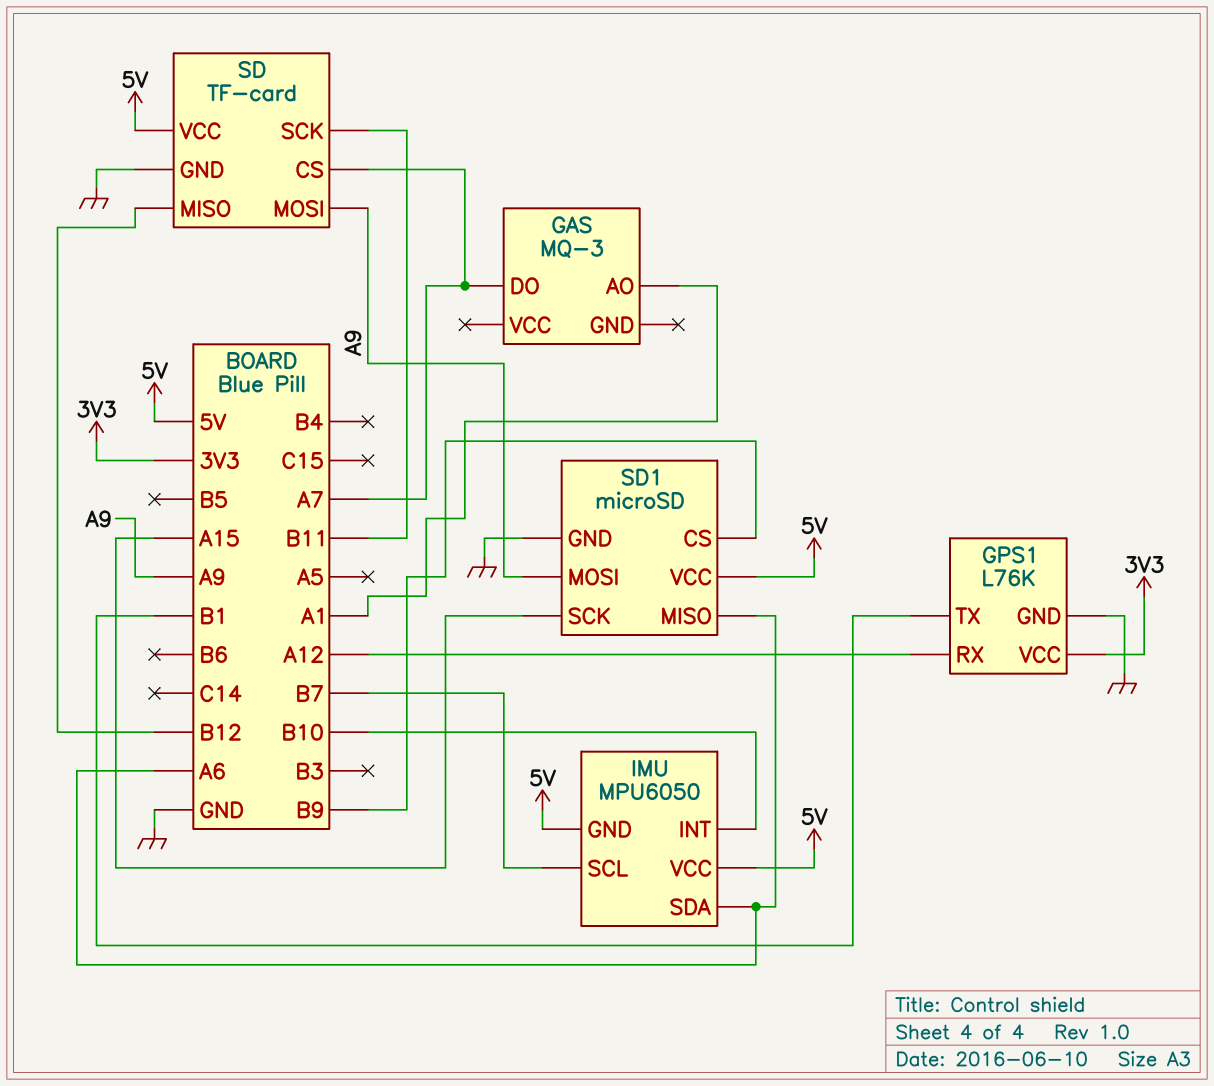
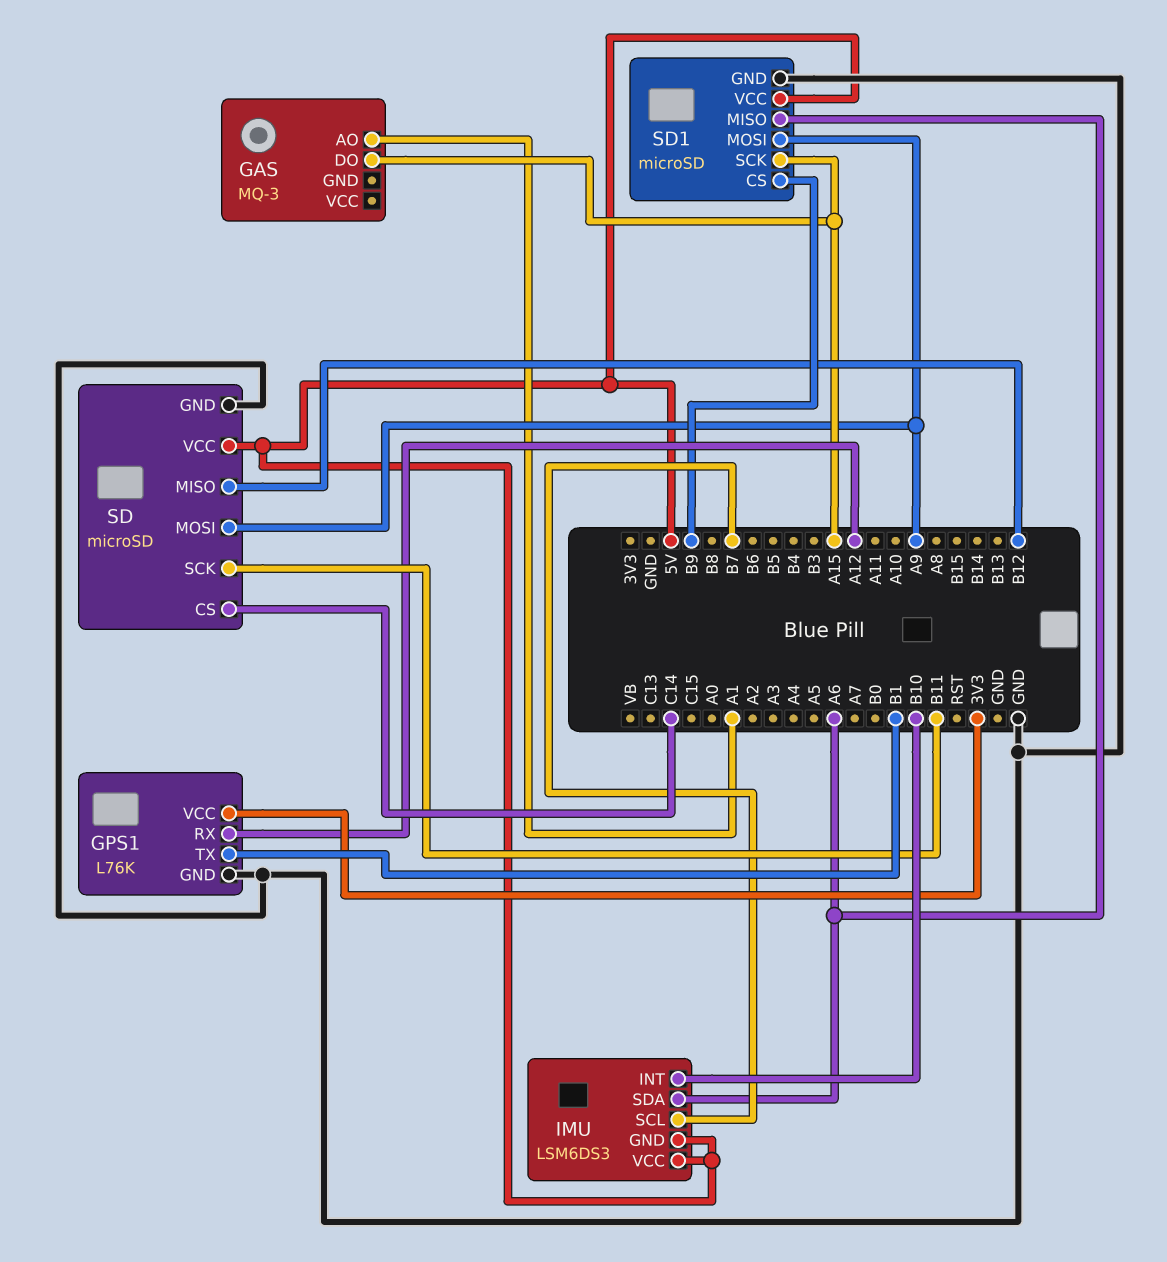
GAS pin DO: A7 -> A15
IMU: MPU6050 -> LSM6DS3
SD: TF-card -> microSD
SD pin CS: A7 -> C14

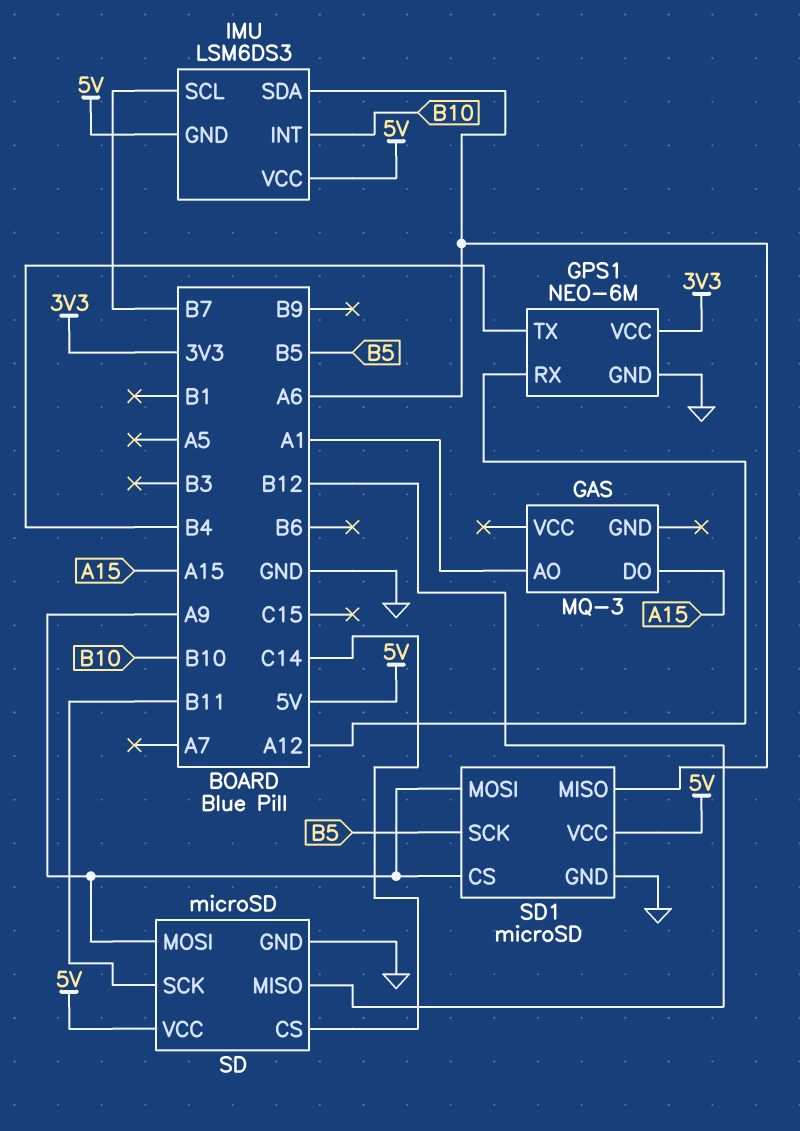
GPS1: L76K -> NEO-6M
GPS1 pin TX: B1 -> B4
SD1 pin CS: B9 -> A9
SD1 pin SCK: A15 -> B5

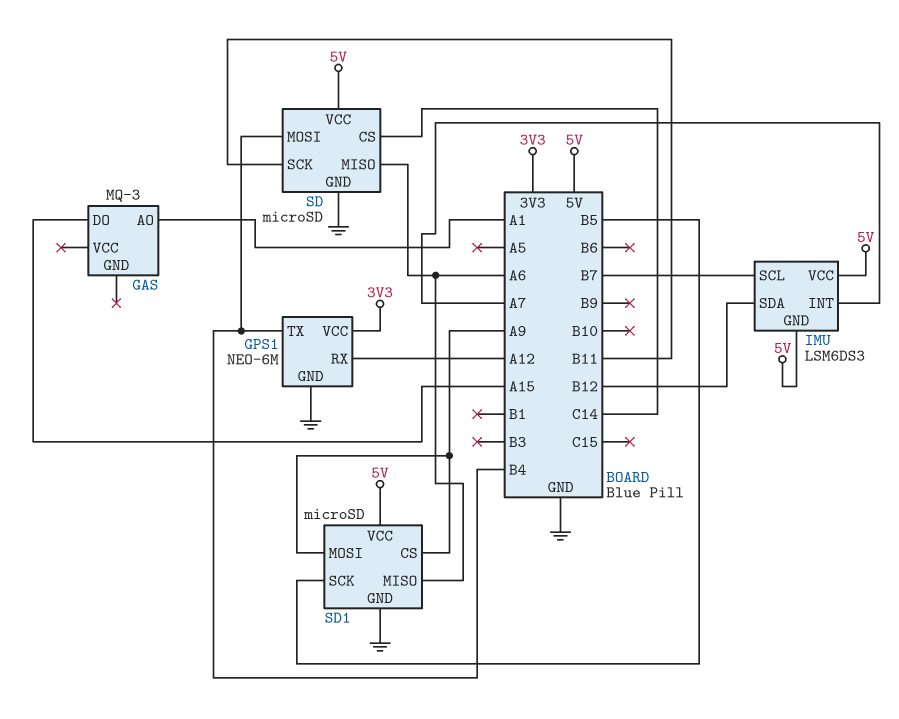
IMU pin INT: B10 -> A7
IMU pin SDA: A6 -> B12
SD pin MISO: B12 -> A6
SD pin MOSI: A9 -> B4

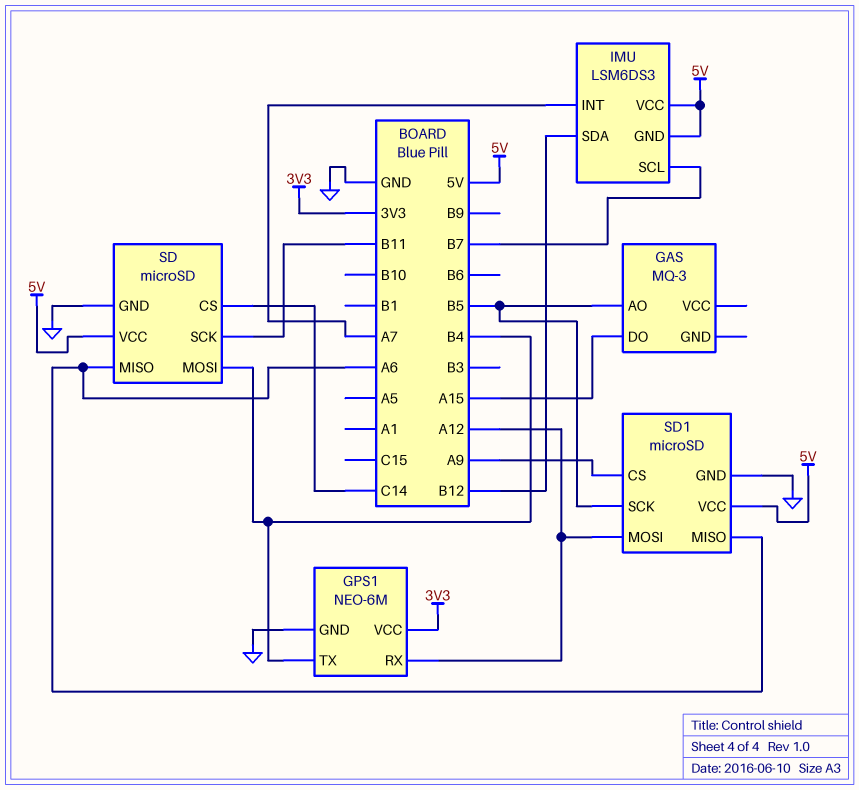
GAS pin AO: A1 -> B5
SD1 pin MOSI: A9 -> A12

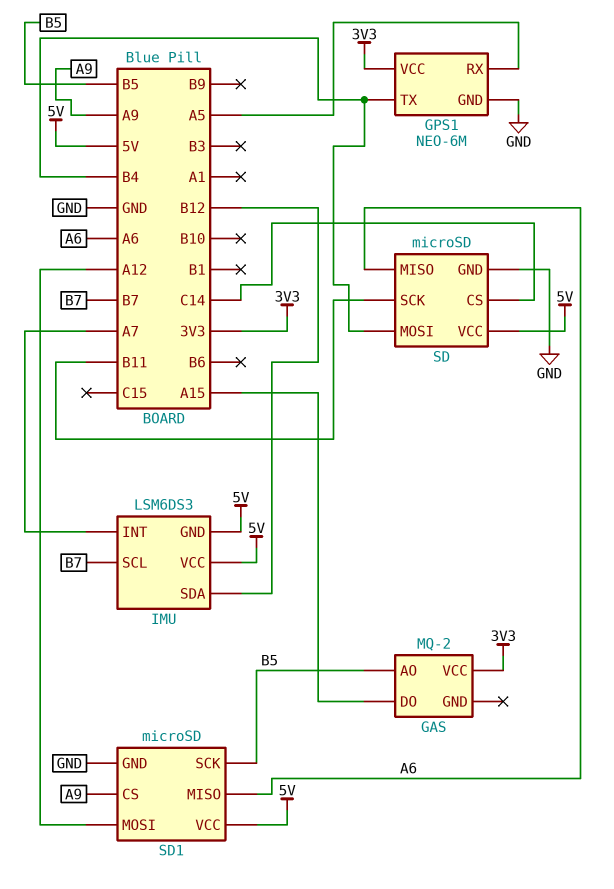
GAS: MQ-3 -> MQ-2
GAS pin VCC: none -> 3V3
GPS1 pin RX: A12 -> A5

